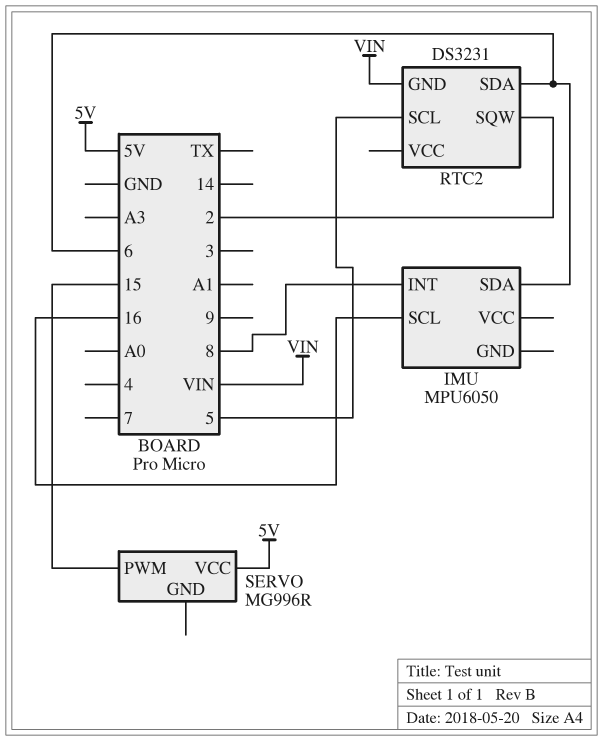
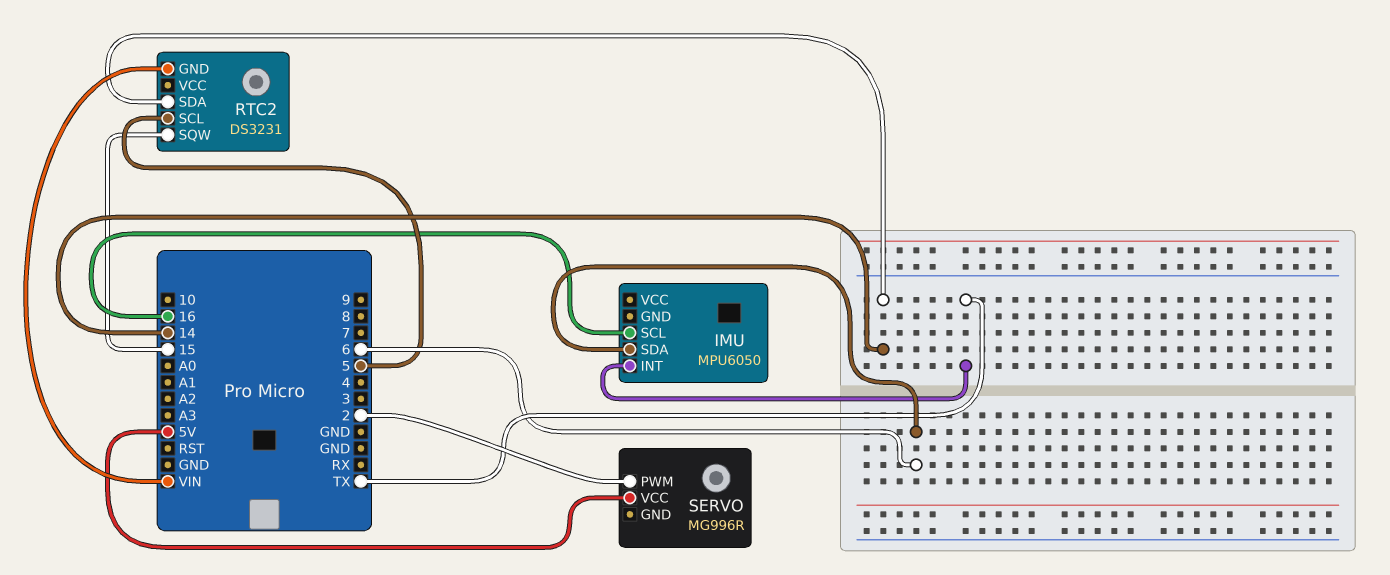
IMU pin INT: 8 -> TX
RTC2 pin SDA: 6 -> 14
RTC2 pin SQW: 2 -> 15
SERVO pin PWM: 15 -> 2

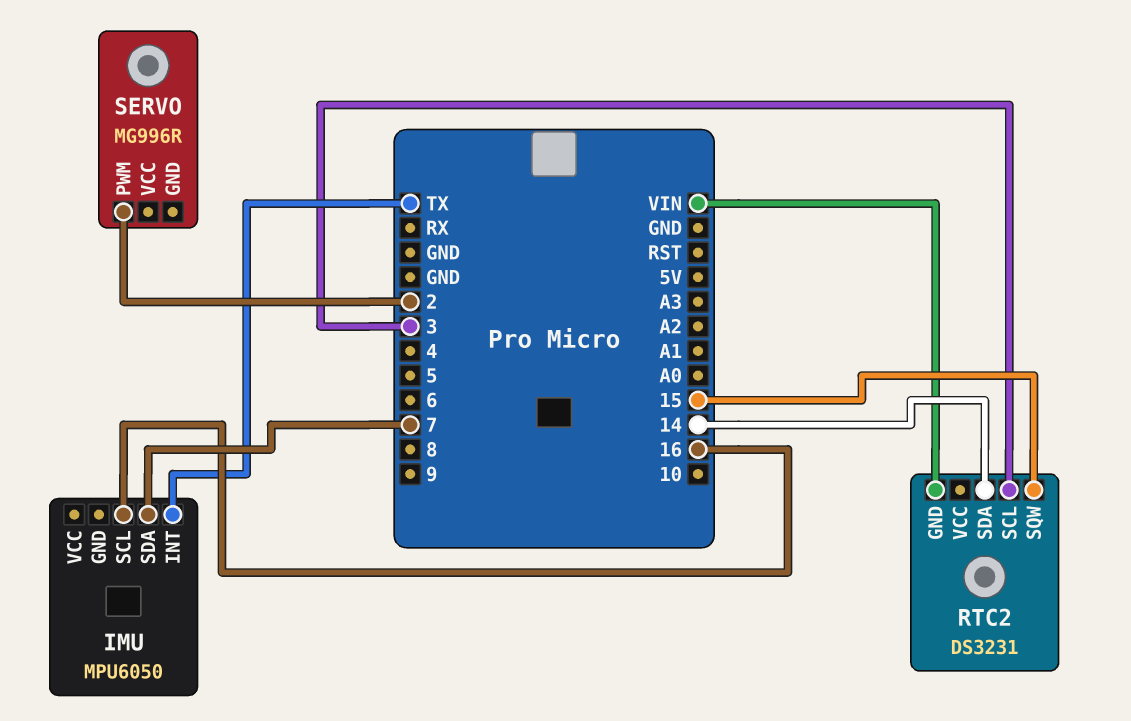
IMU pin SDA: 6 -> 7
RTC2 pin SCL: 5 -> 3
SERVO pin VCC: 5V -> none

